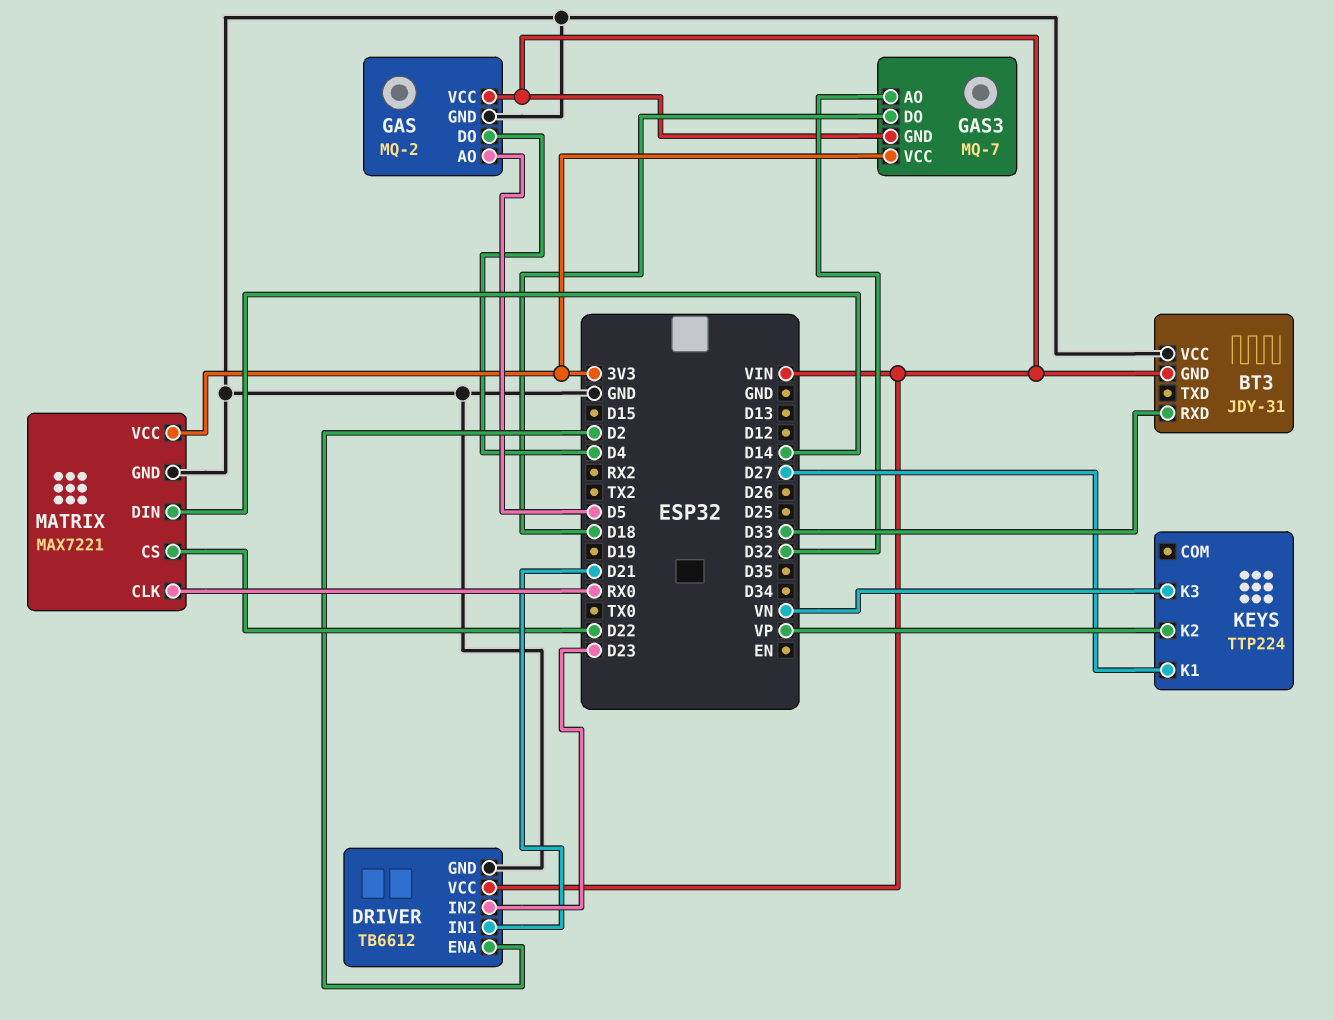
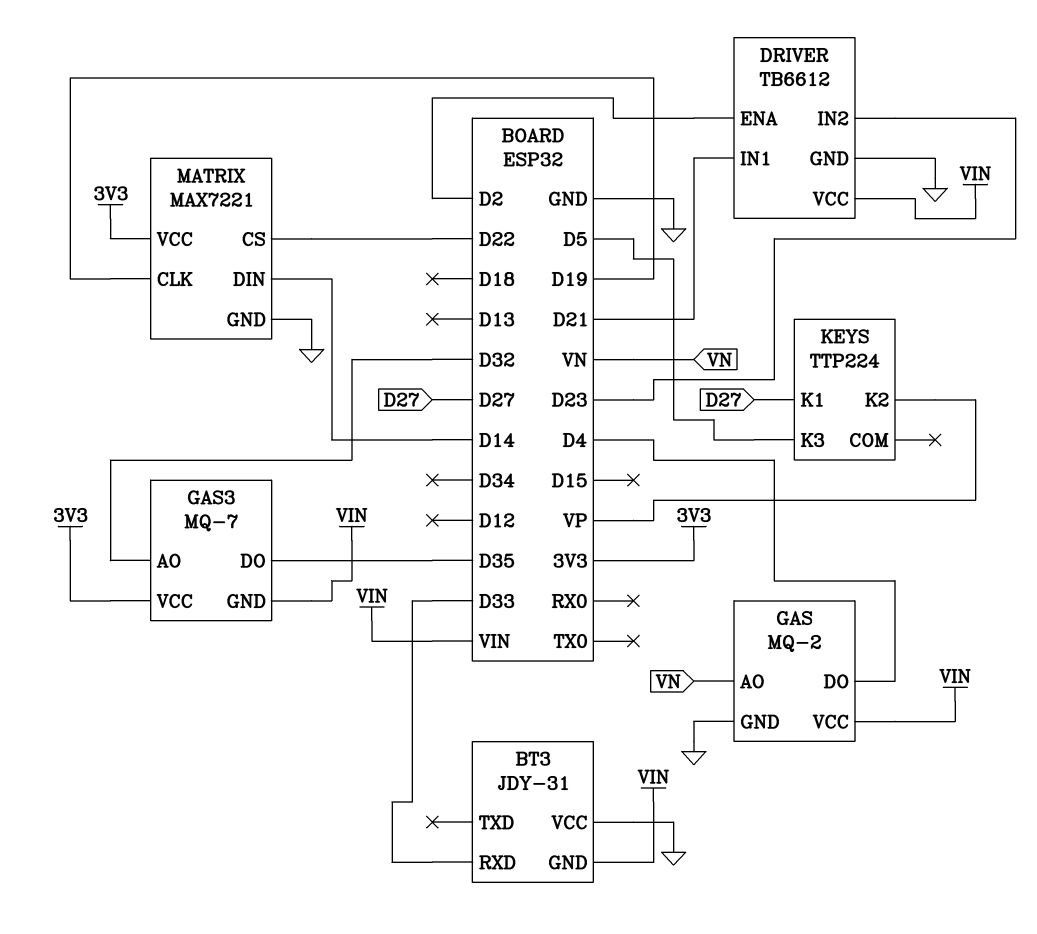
GAS pin AO: D5 -> VN
GAS3 pin DO: D18 -> D35
KEYS pin K3: VN -> D5
MATRIX pin CLK: RX0 -> D19

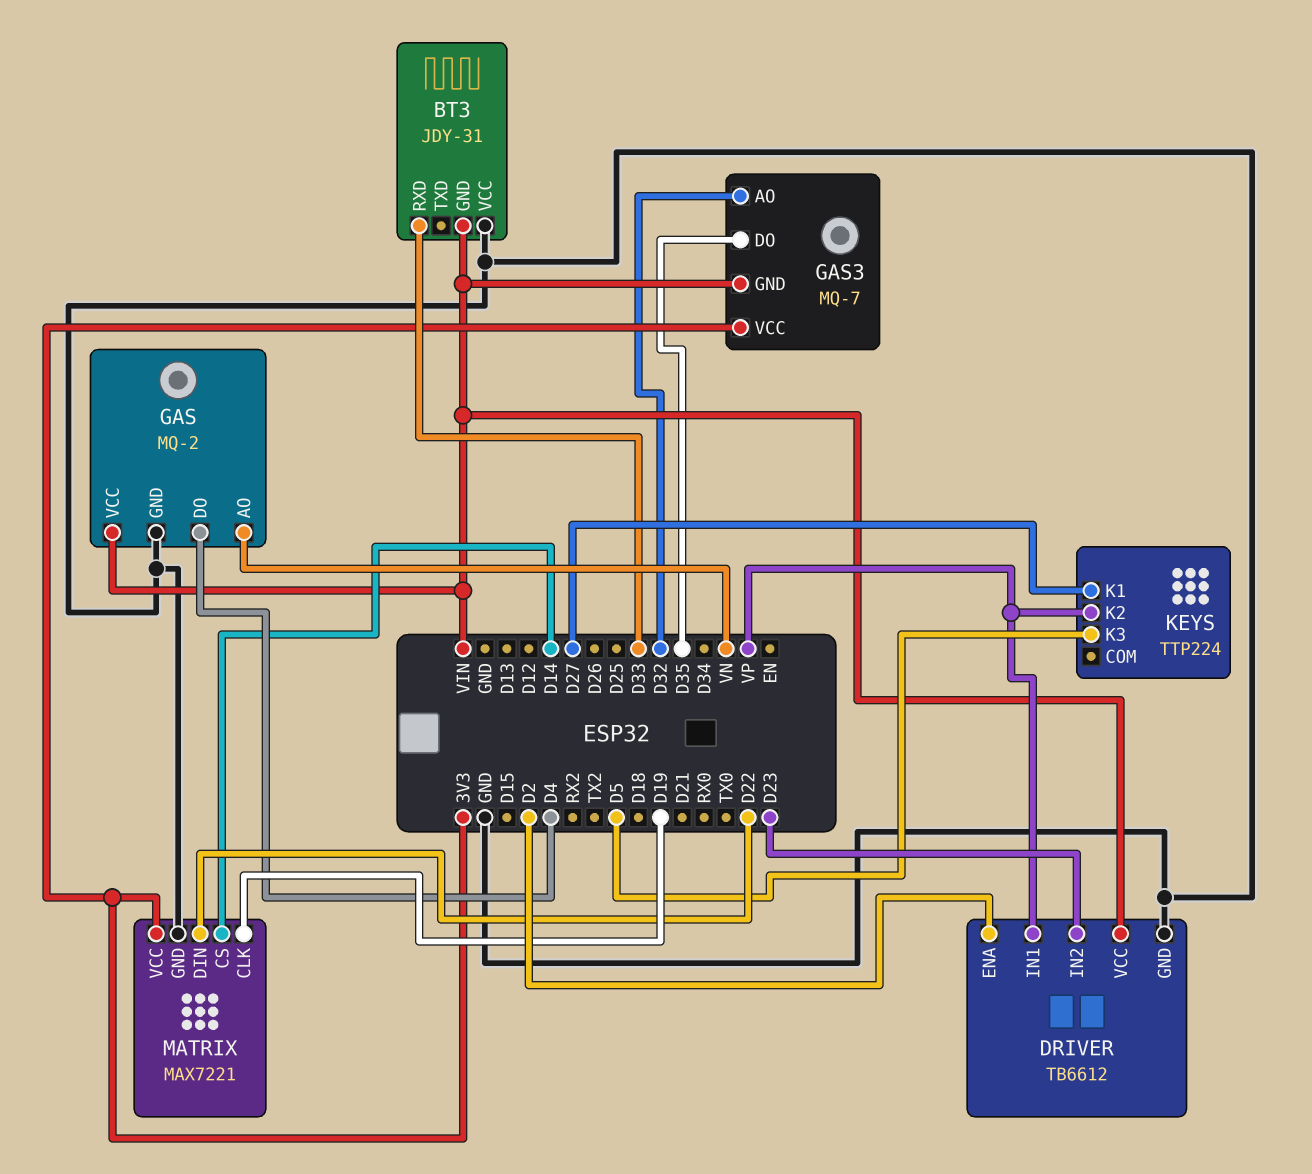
DRIVER pin IN1: D21 -> VP
MATRIX pin CS: D22 -> D14
MATRIX pin DIN: D14 -> D22

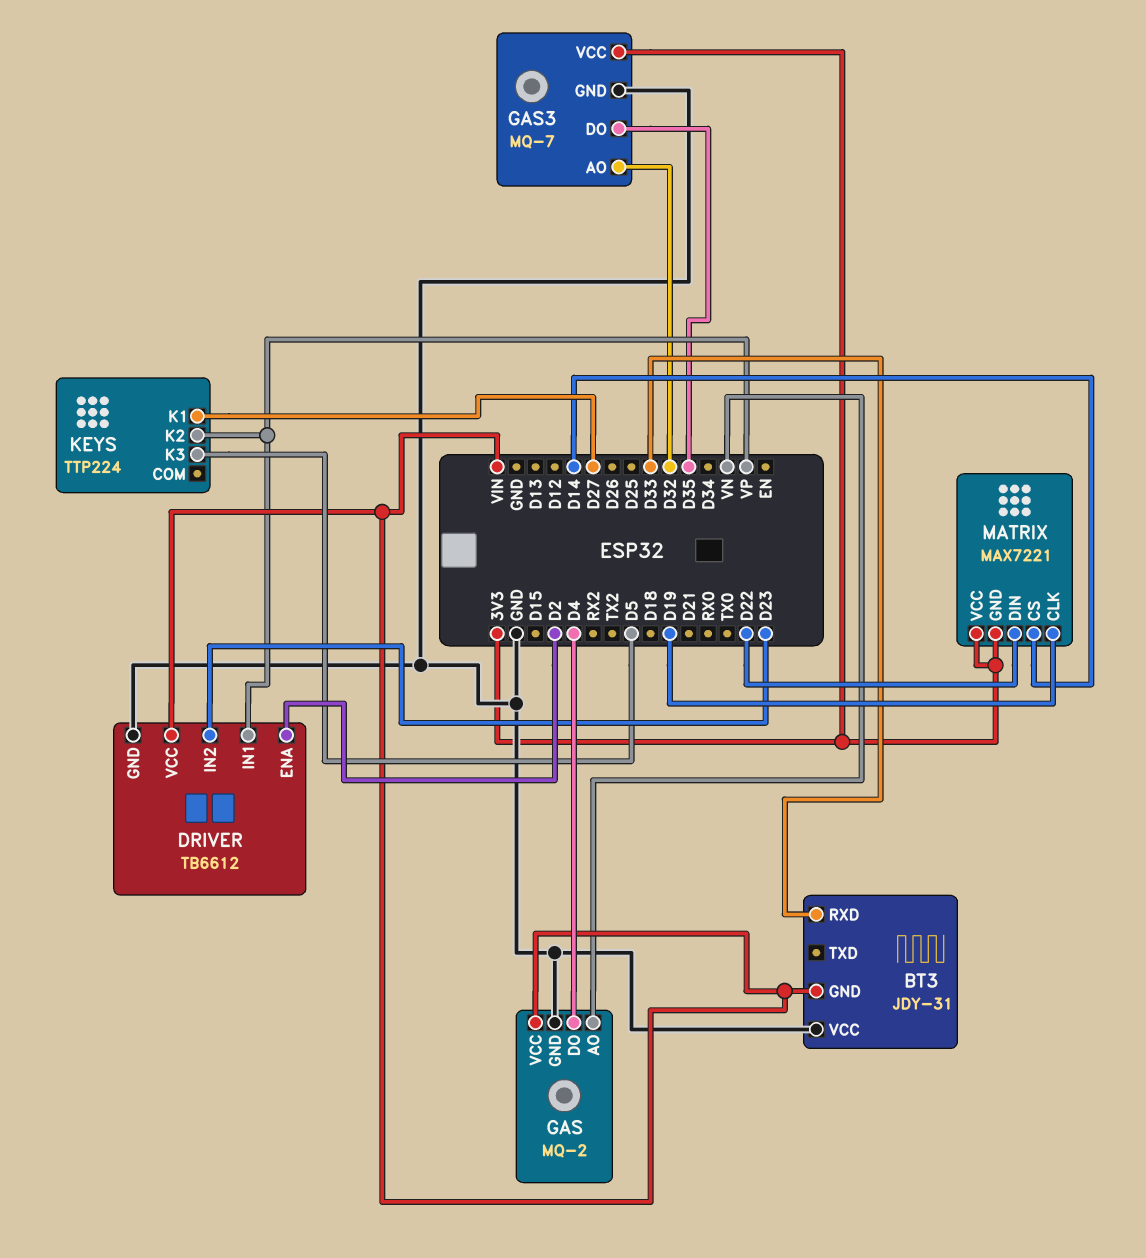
GAS3 pin GND: VIN -> GND
MATRIX pin GND: GND -> 3V3

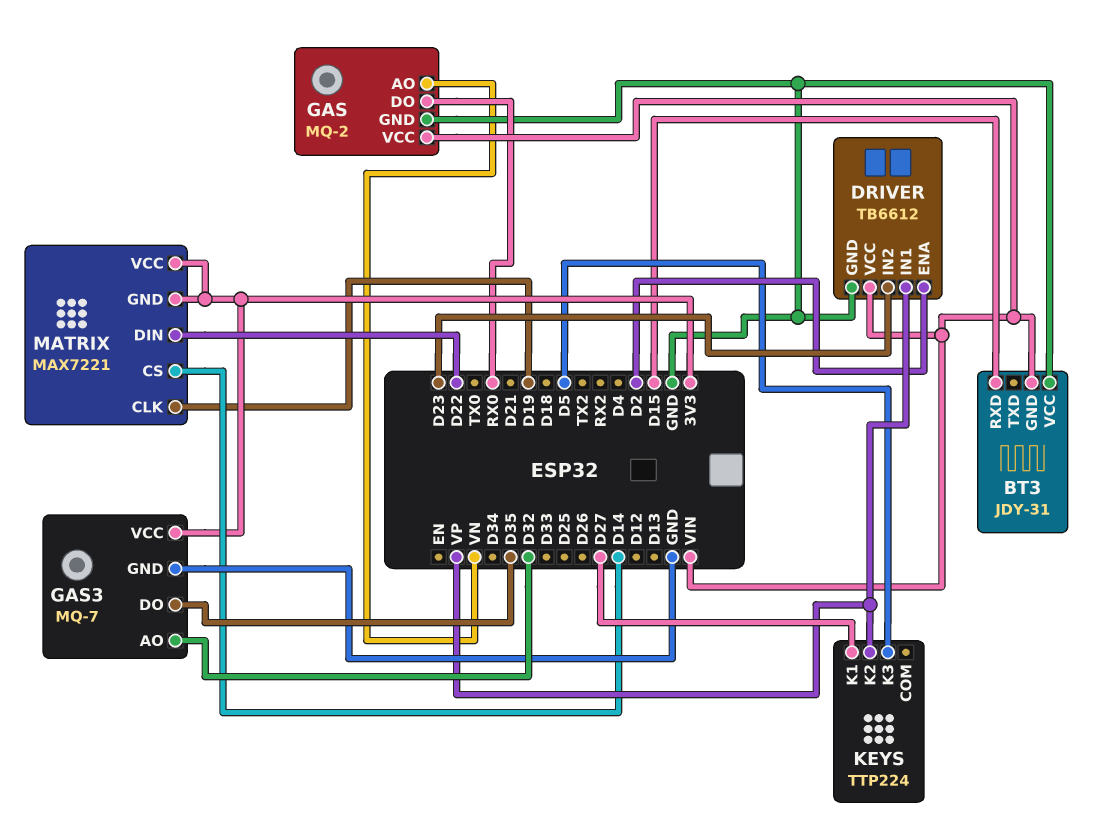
BT3 pin RXD: D33 -> D15
GAS pin DO: D4 -> RX0

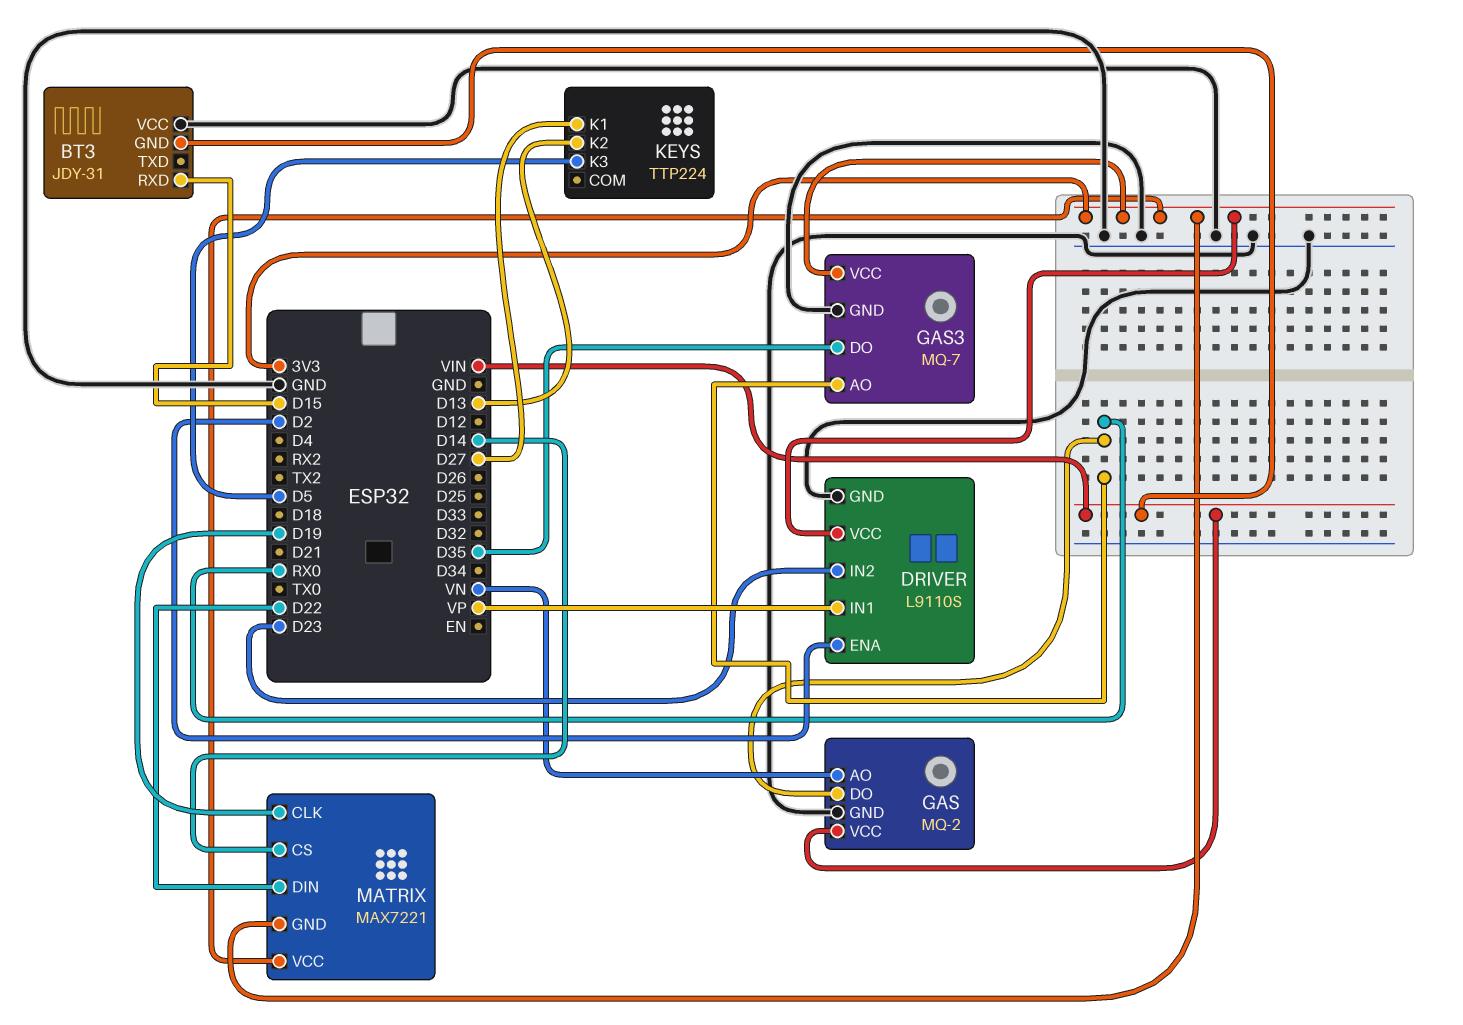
DRIVER: TB6612 -> L9110S
DRIVER pin VCC: VIN -> 3V3
GAS3 pin AO: D32 -> RX0
KEYS pin K2: VP -> D13

